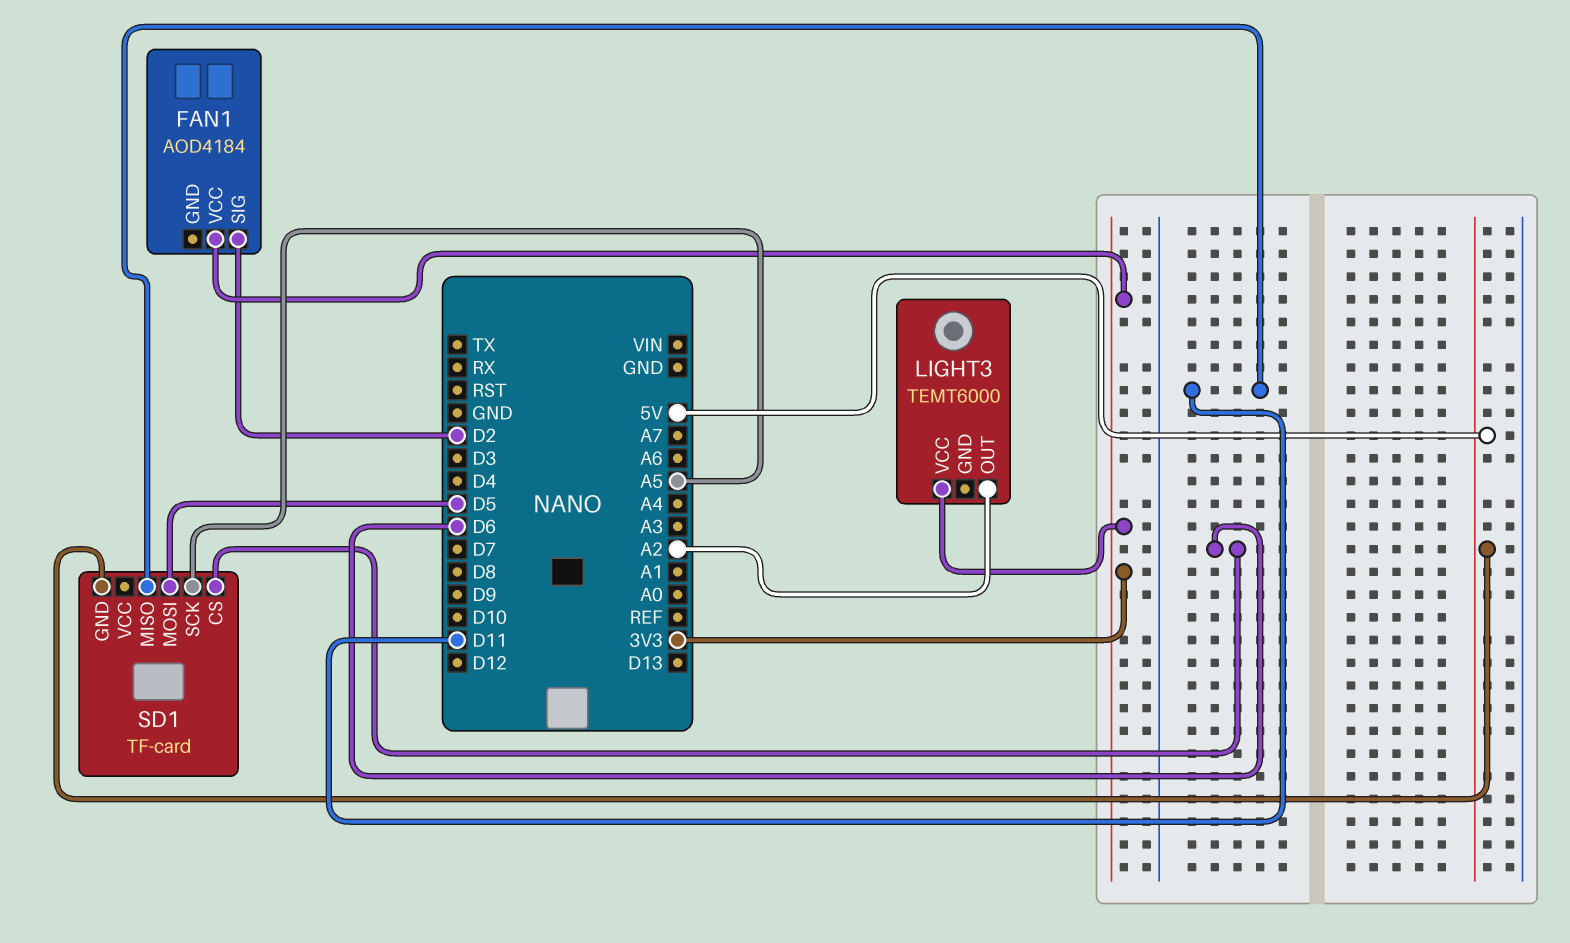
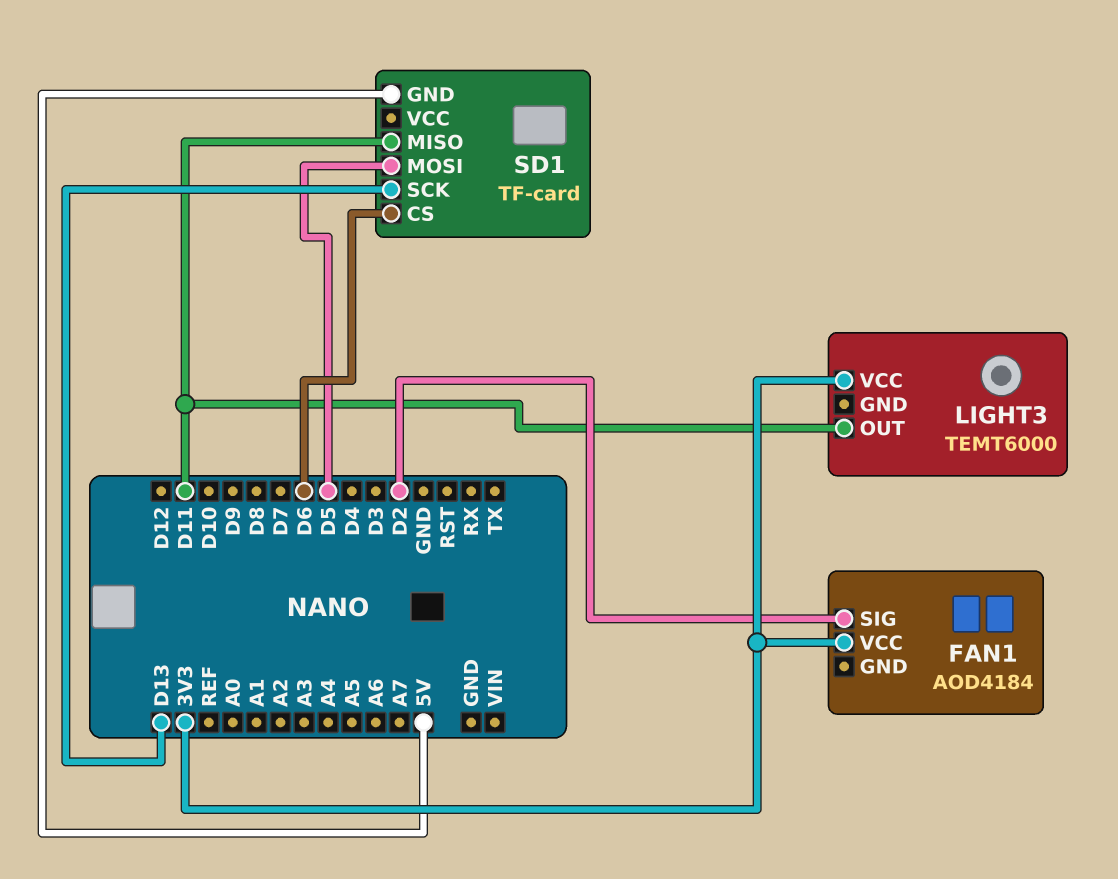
LIGHT3 pin OUT: A2 -> D11
SD1 pin SCK: A5 -> D13

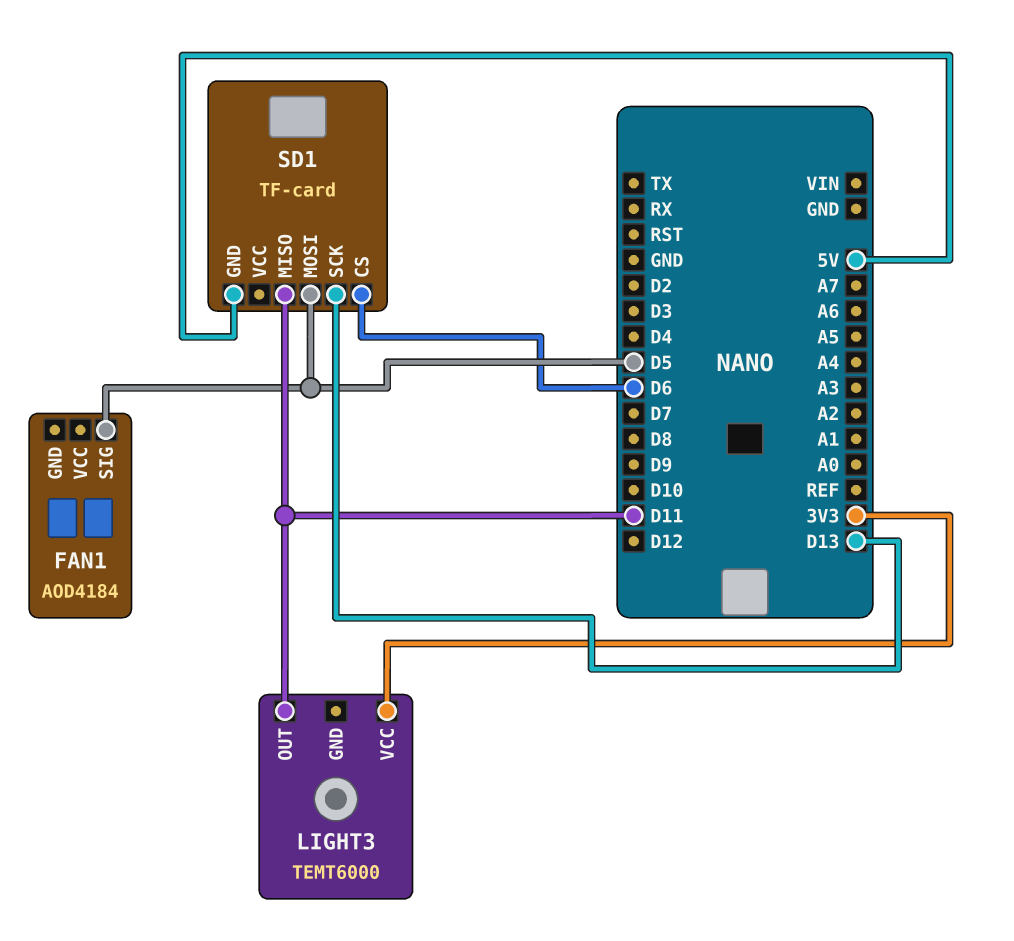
FAN1 pin SIG: D2 -> D5
FAN1 pin VCC: 3V3 -> none

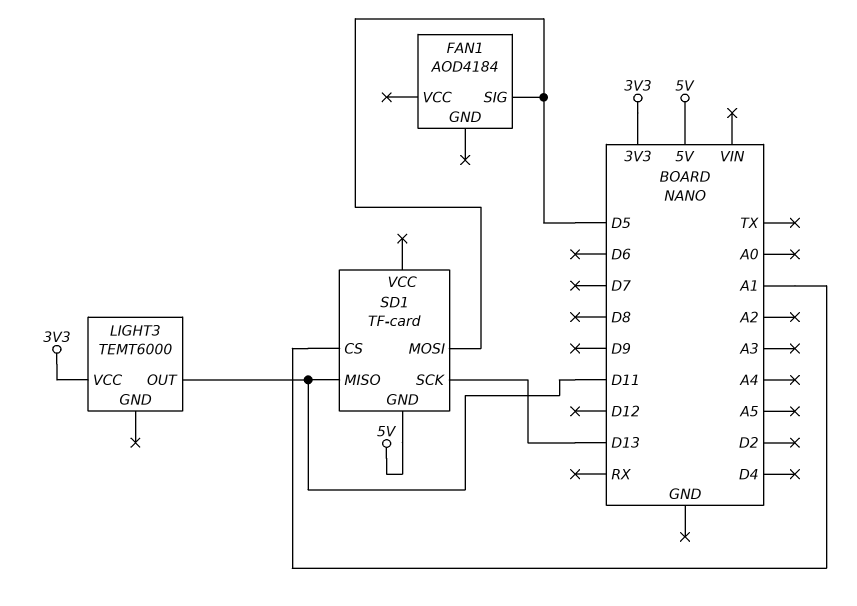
SD1 pin CS: D6 -> A1

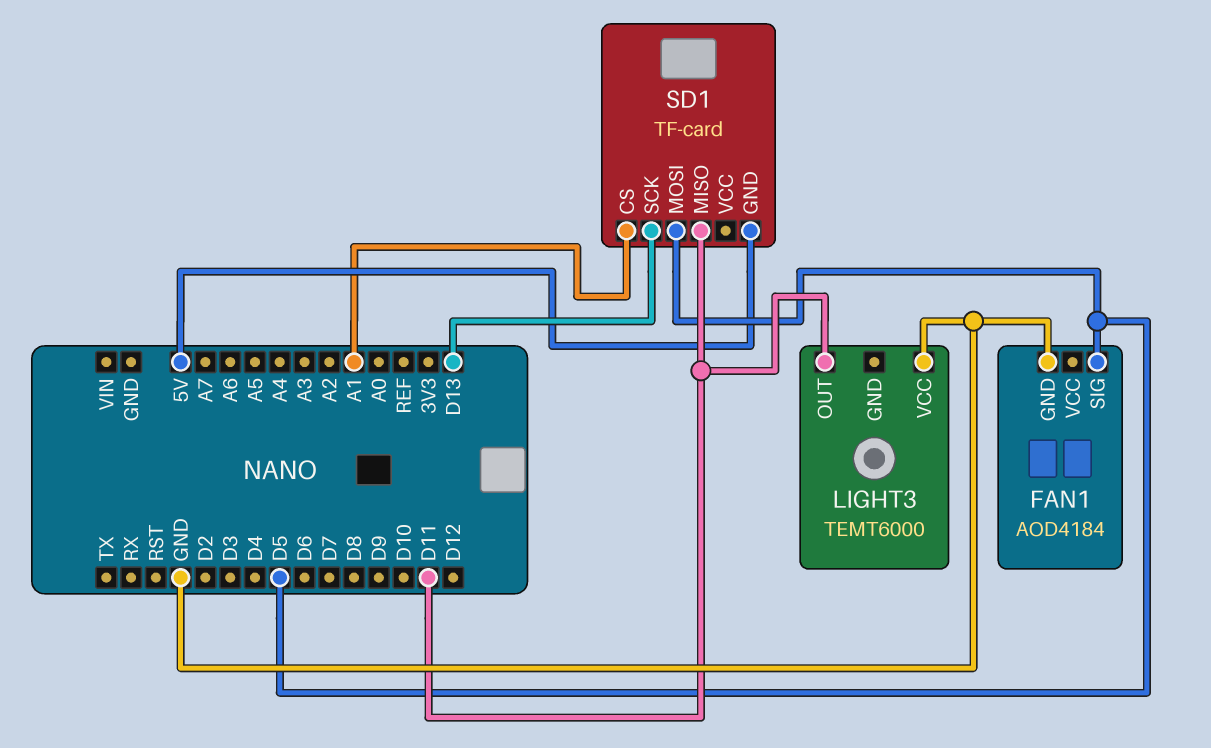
FAN1 pin GND: none -> GND
LIGHT3 pin VCC: 3V3 -> GND

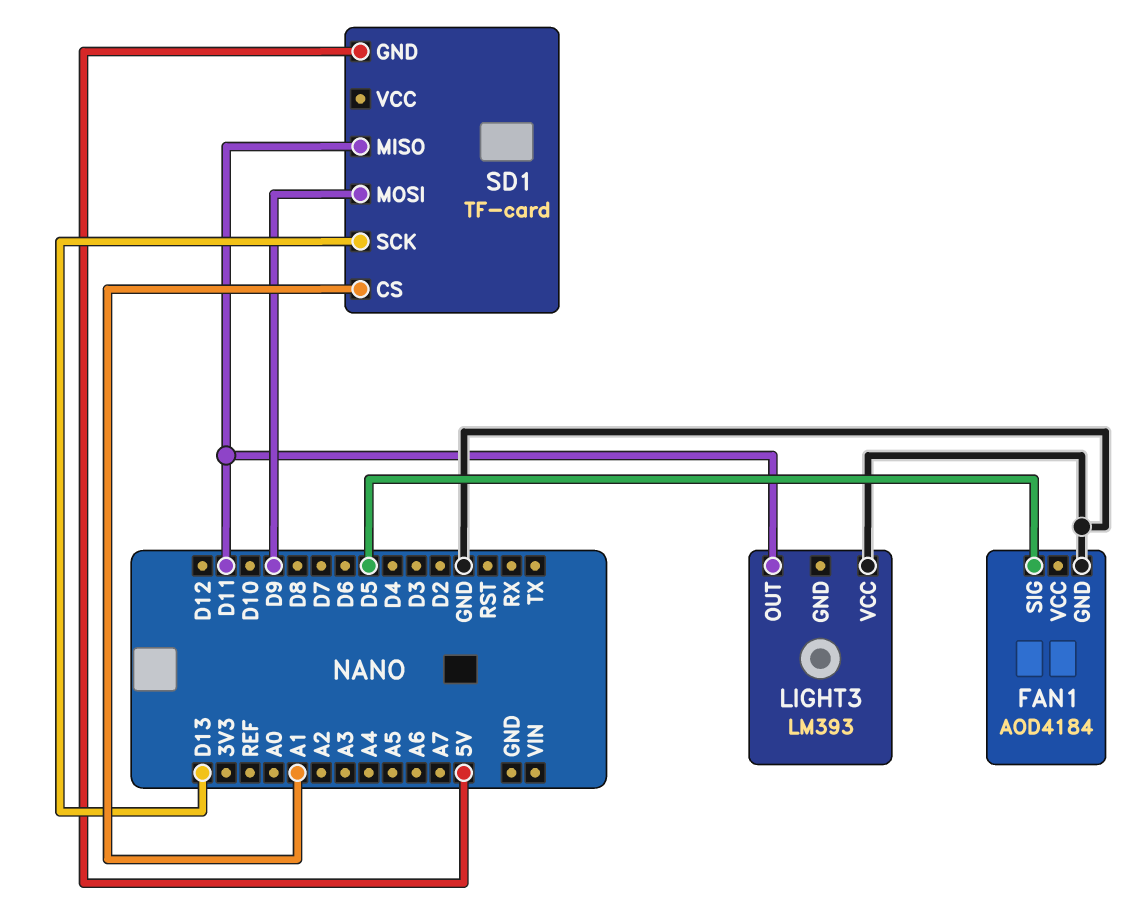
LIGHT3: TEMT6000 -> LM393
SD1 pin MOSI: D5 -> D9

